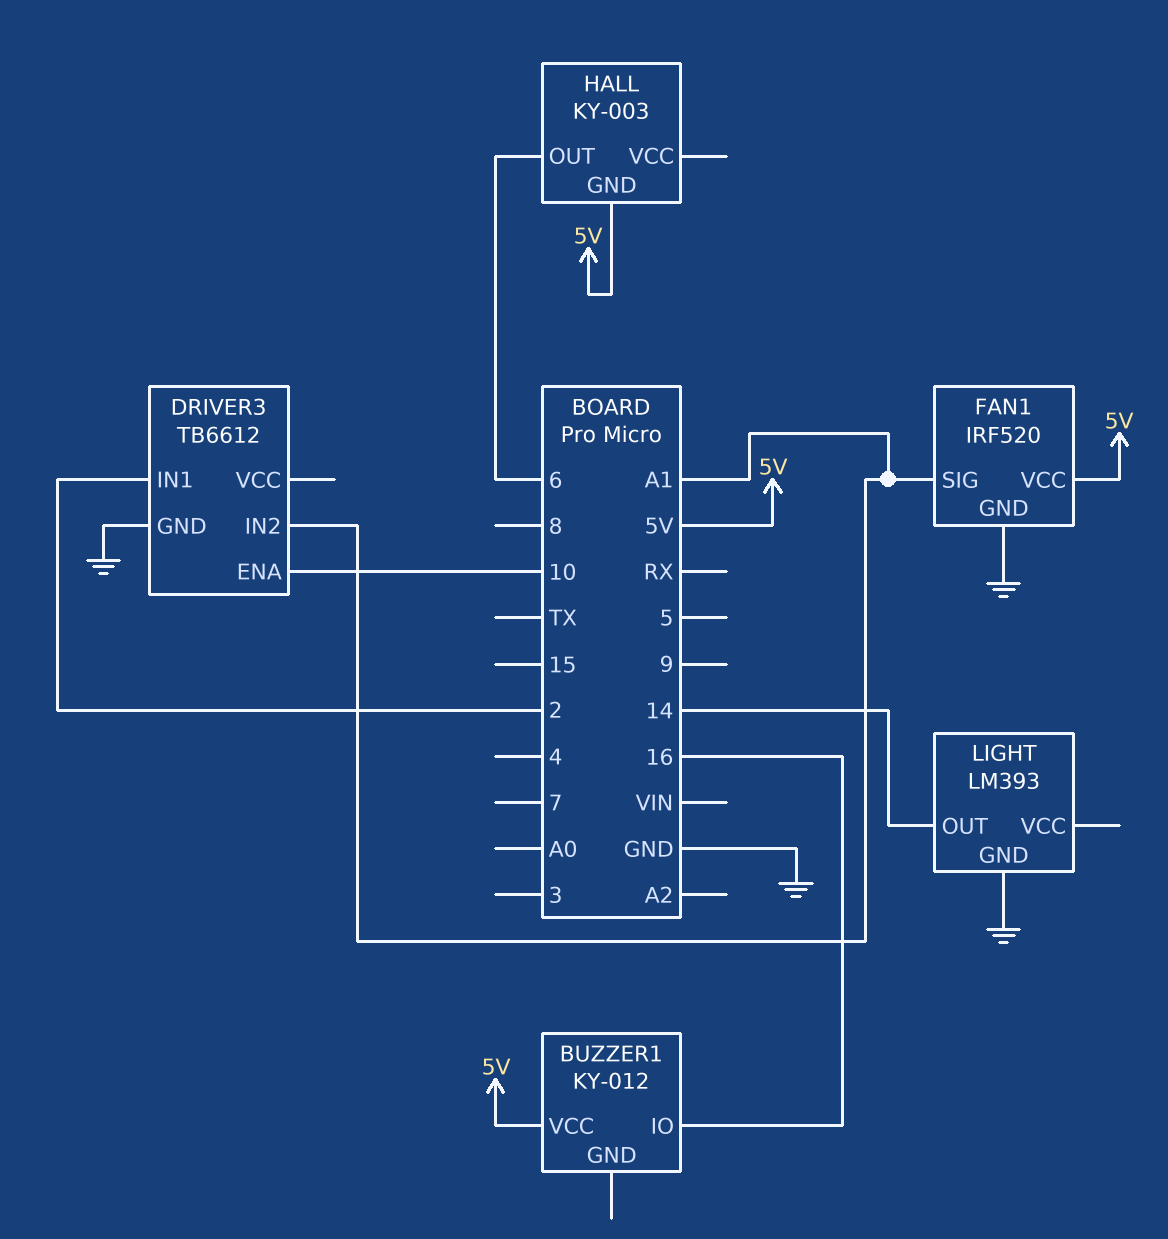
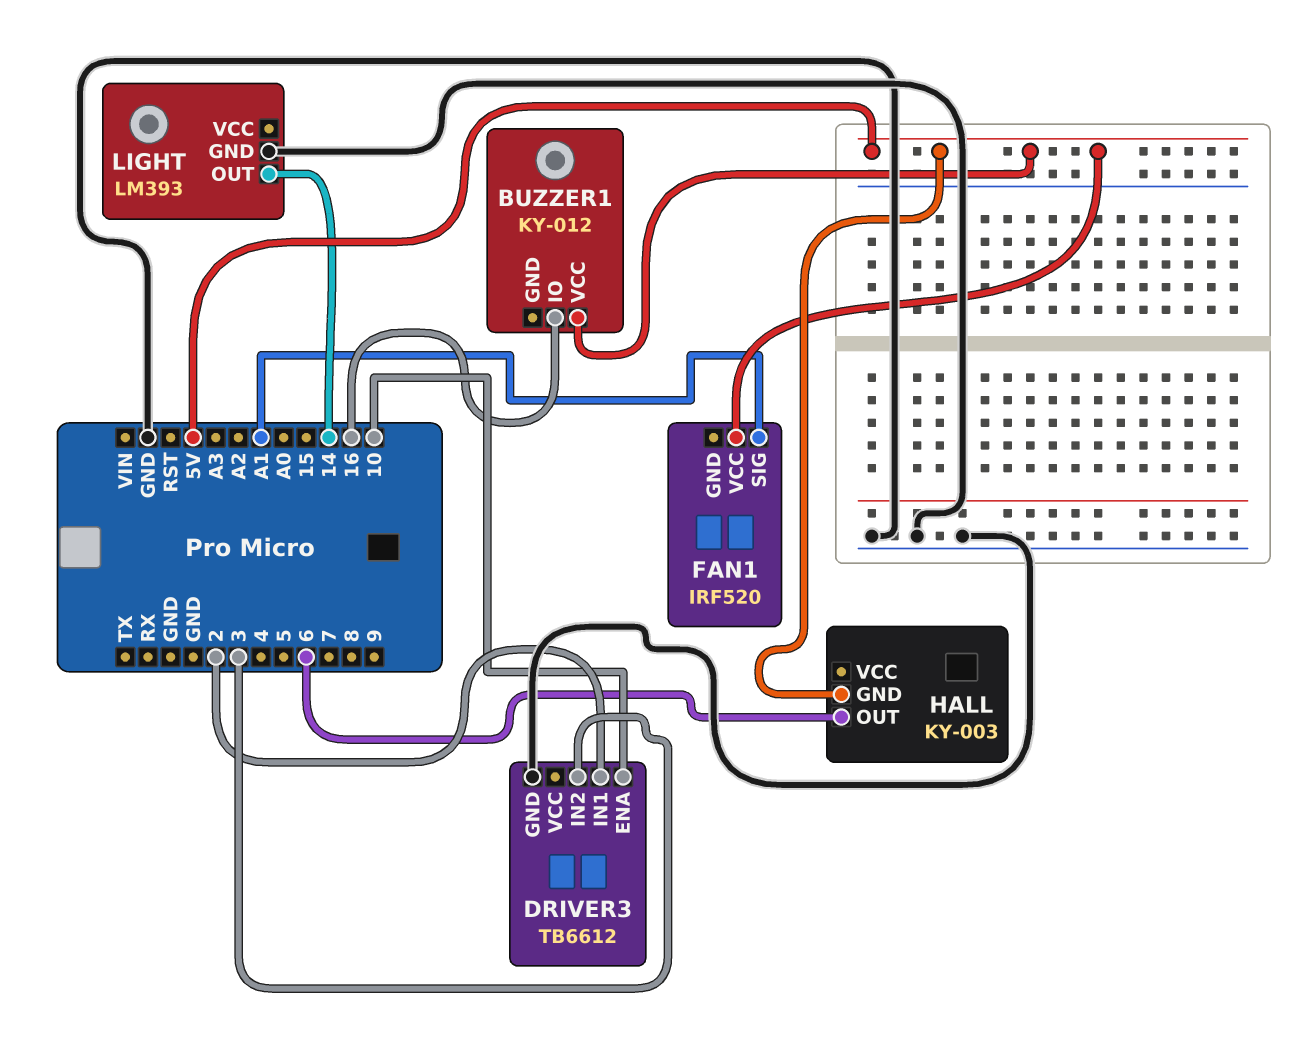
DRIVER3 pin IN2: A1 -> 3
FAN1 pin GND: GND -> none

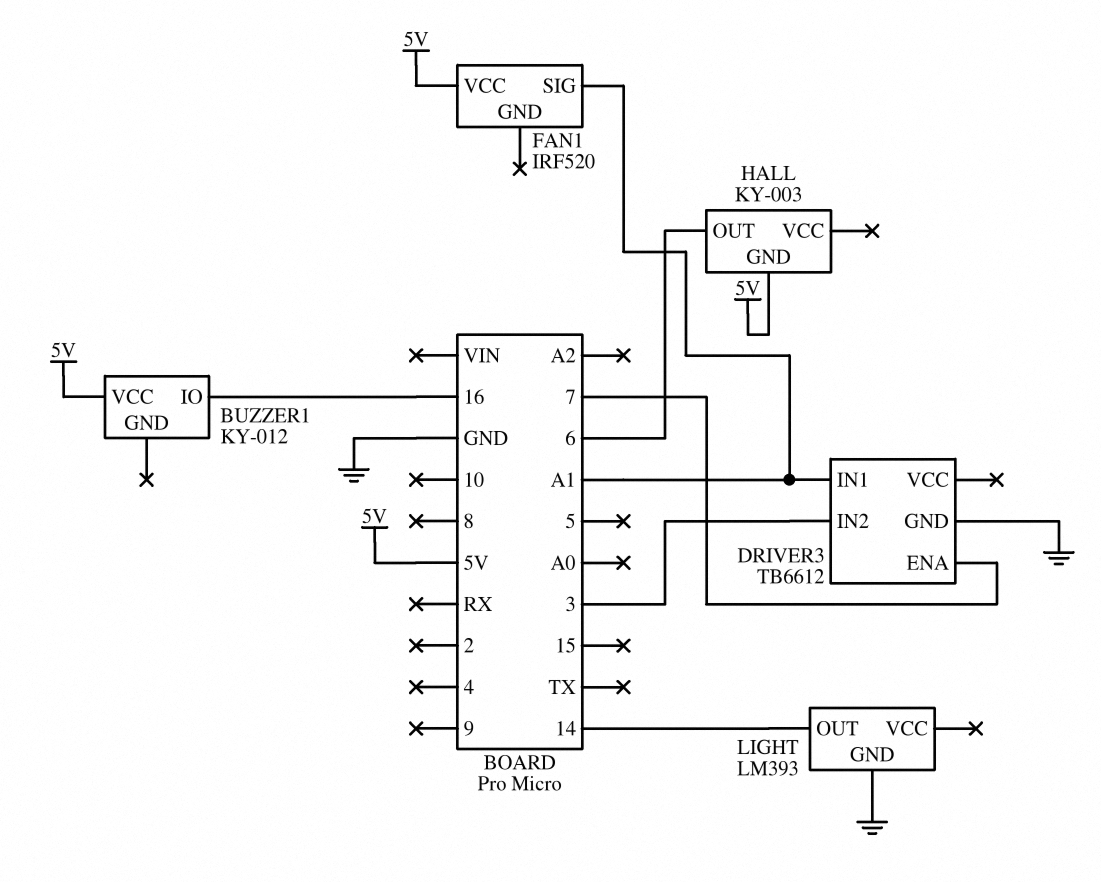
DRIVER3 pin ENA: 10 -> 7
DRIVER3 pin IN1: 2 -> A1

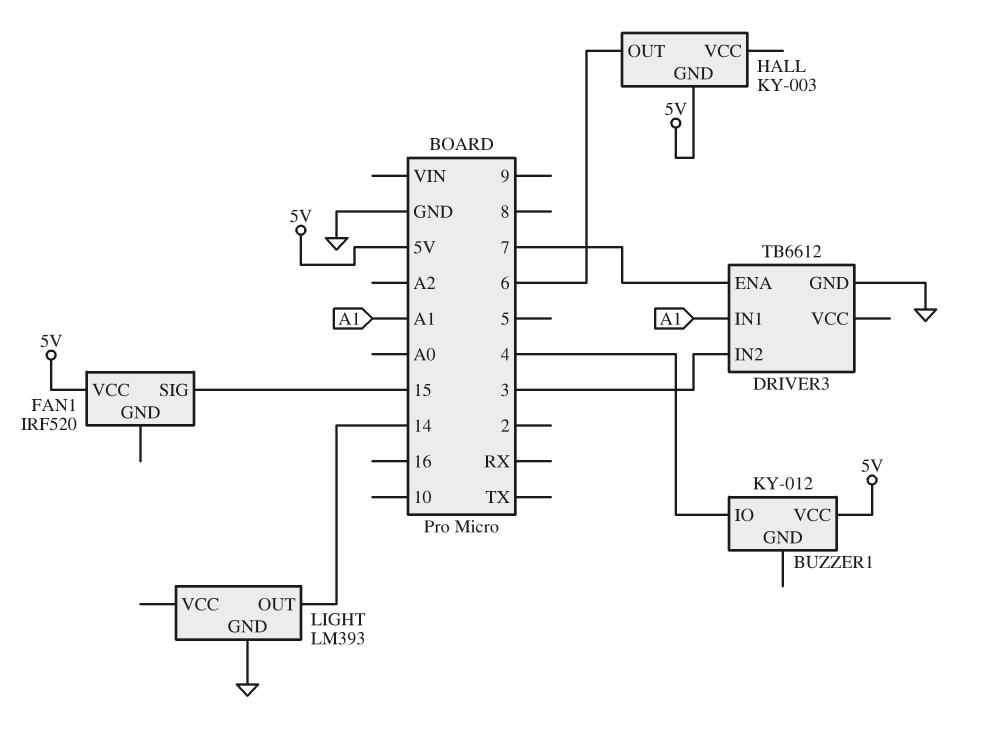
BUZZER1 pin IO: 16 -> 4
FAN1 pin SIG: A1 -> 15

